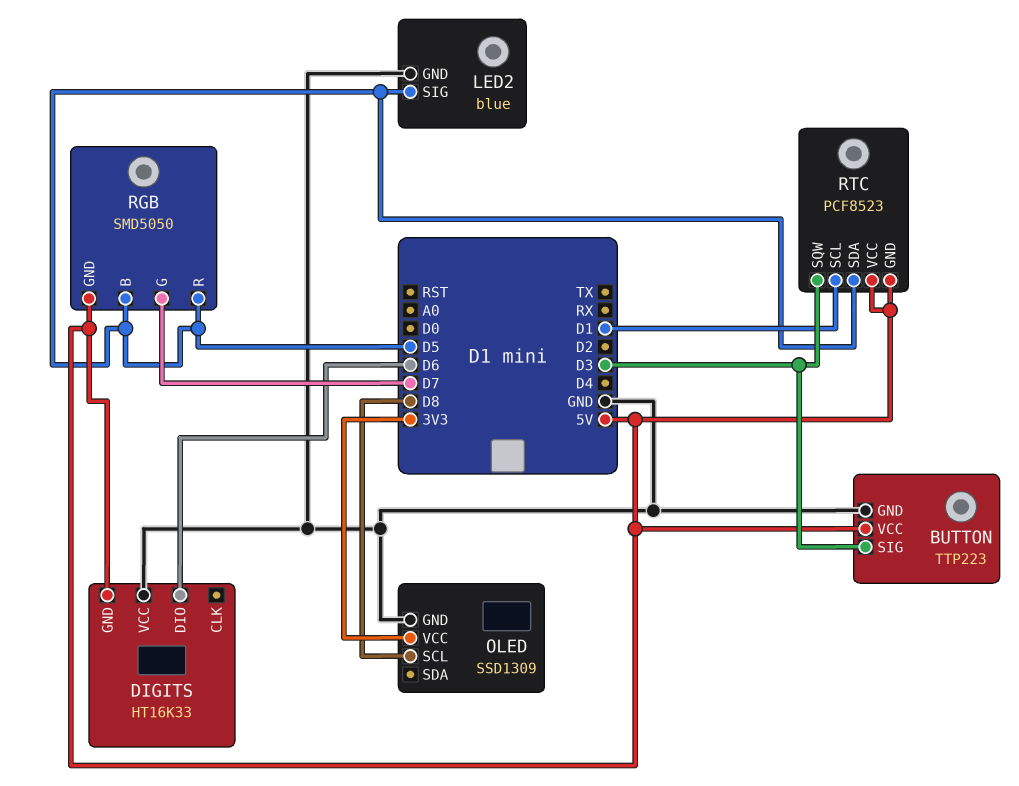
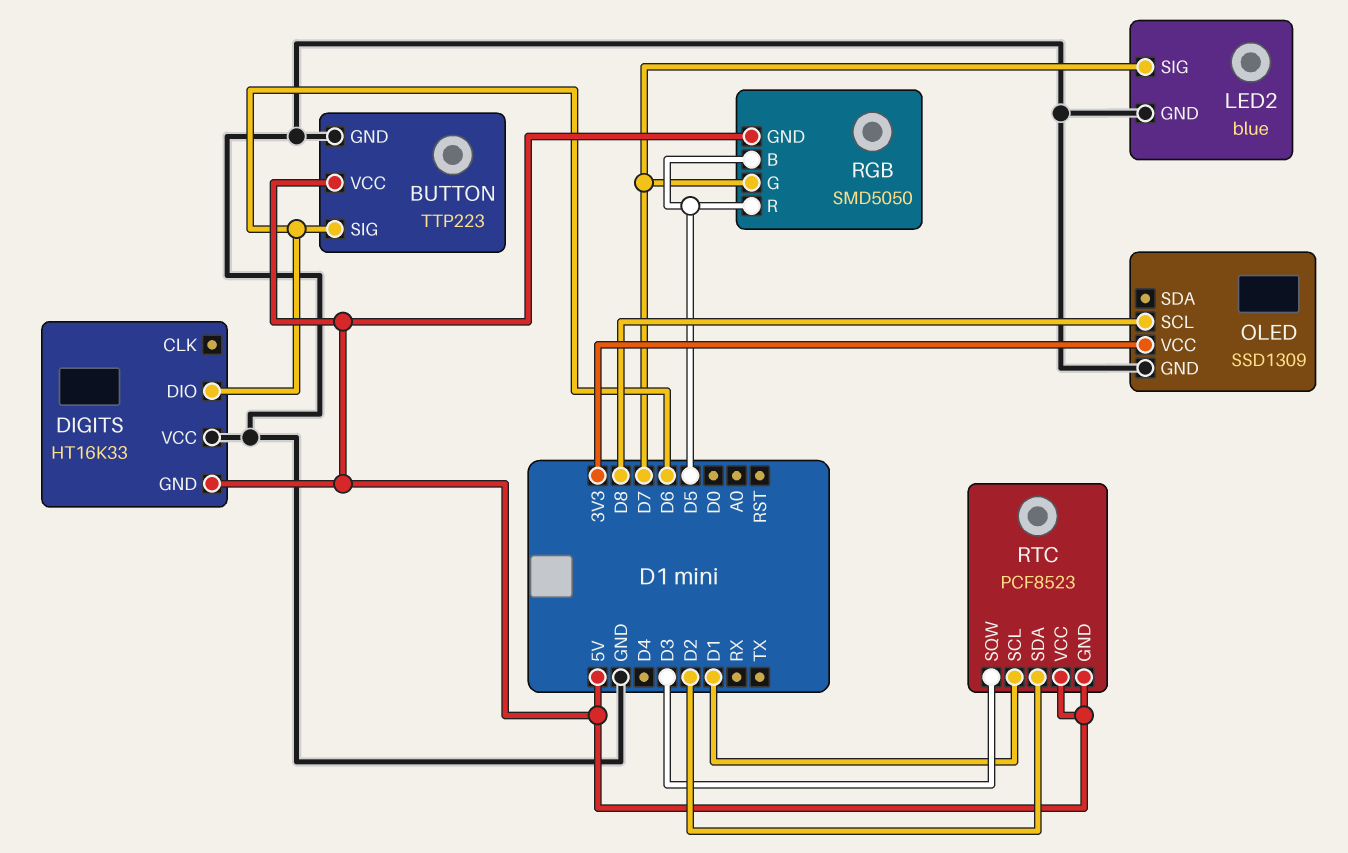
BUTTON pin SIG: D3 -> D6
LED2 pin SIG: D5 -> D7
RTC pin SDA: D5 -> D2

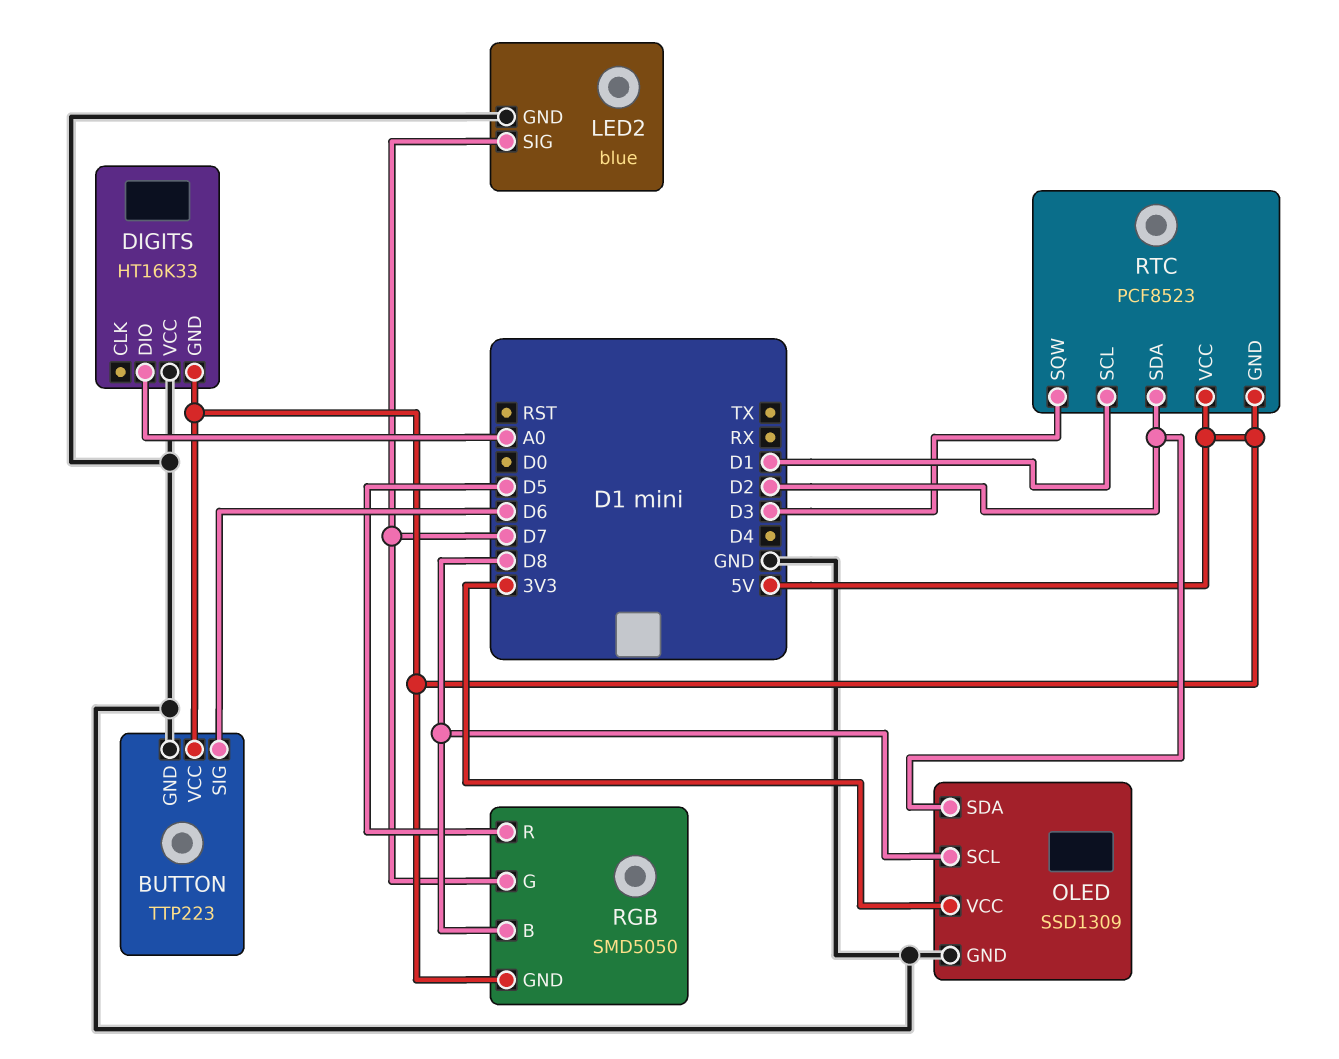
DIGITS pin DIO: D6 -> A0
OLED pin SDA: none -> D2
RGB pin B: D5 -> D8

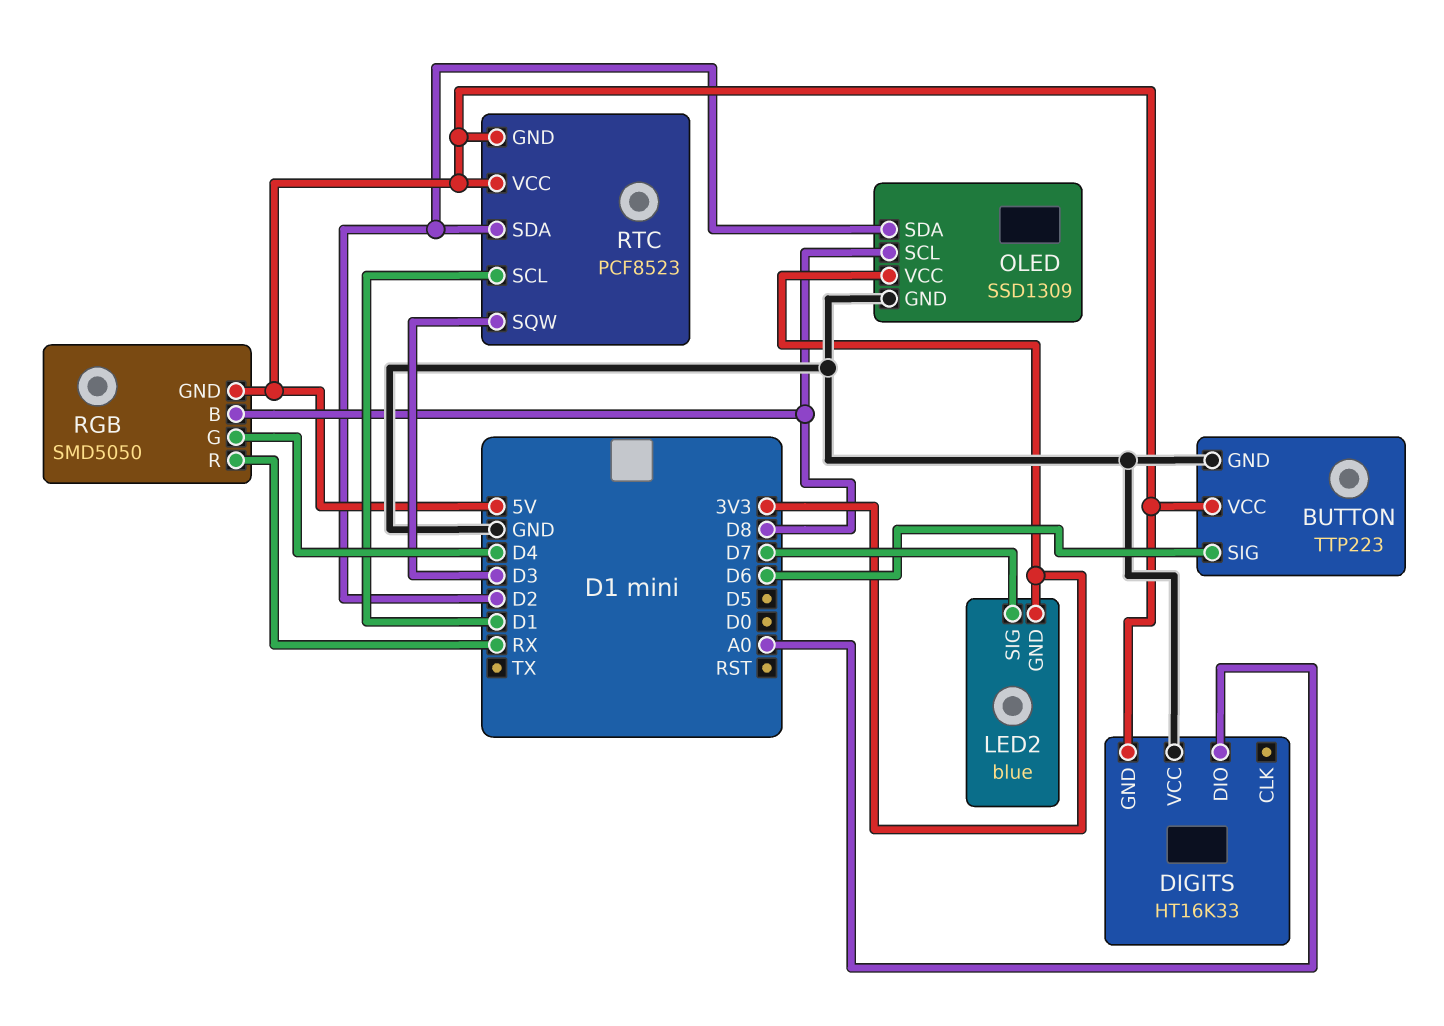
LED2 pin GND: GND -> 3V3
RGB pin G: D7 -> D4
RGB pin R: D5 -> RX

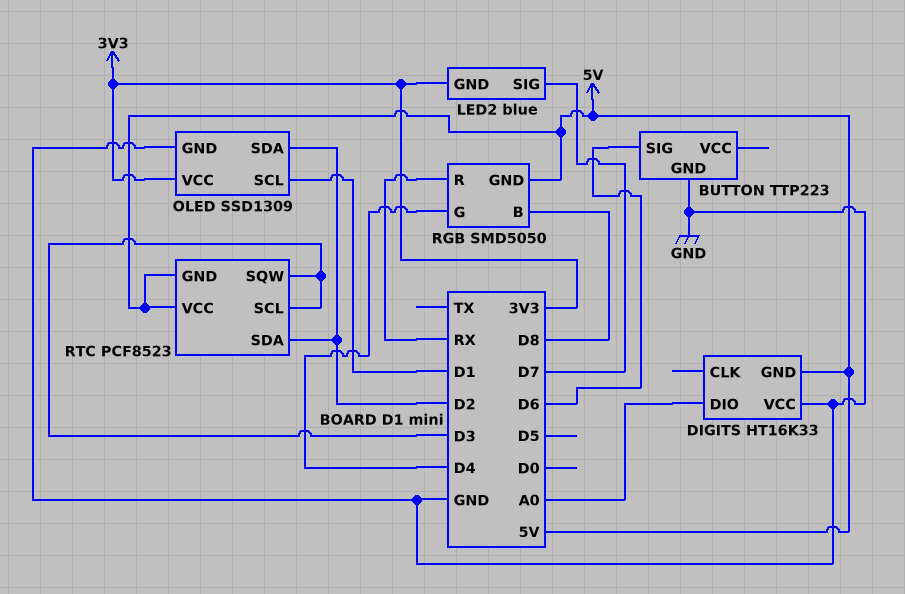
BUTTON pin VCC: 5V -> none
OLED pin SCL: D8 -> D1
RTC pin SCL: D1 -> D3

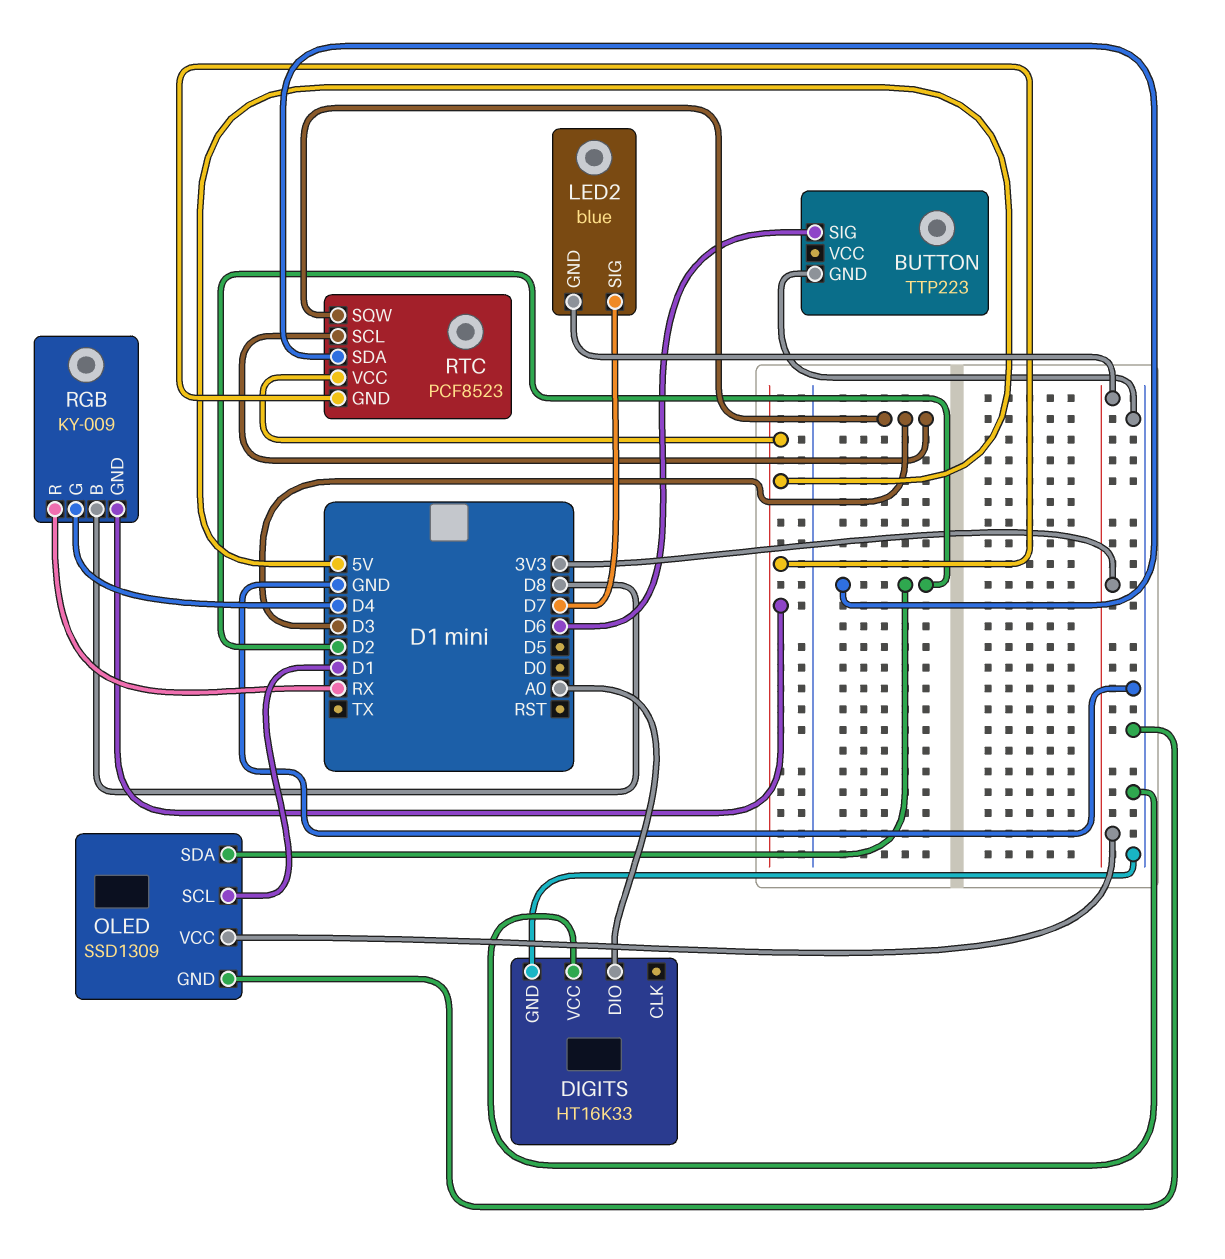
DIGITS pin GND: 5V -> GND
RGB: SMD5050 -> KY-009

